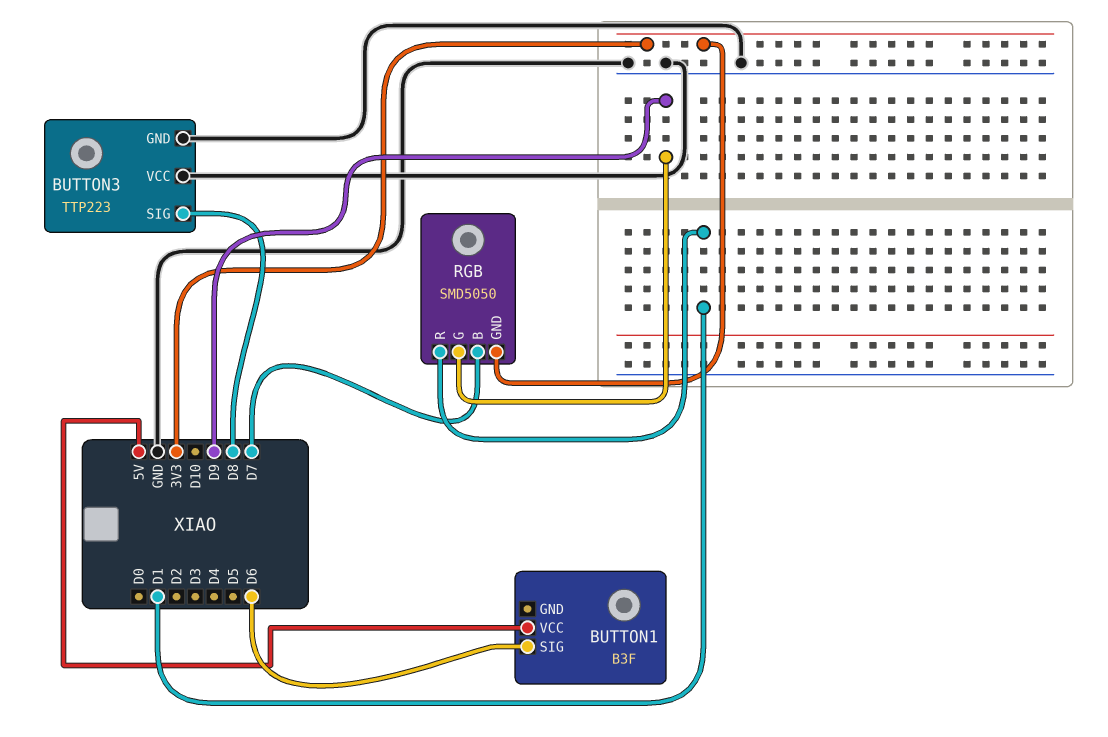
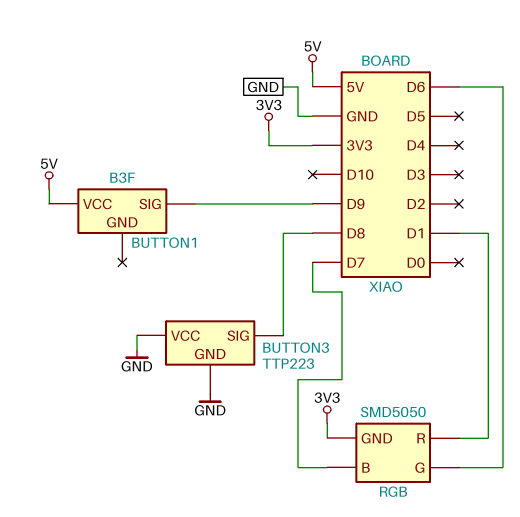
BUTTON1 pin SIG: D6 -> D9
RGB pin G: D9 -> D6

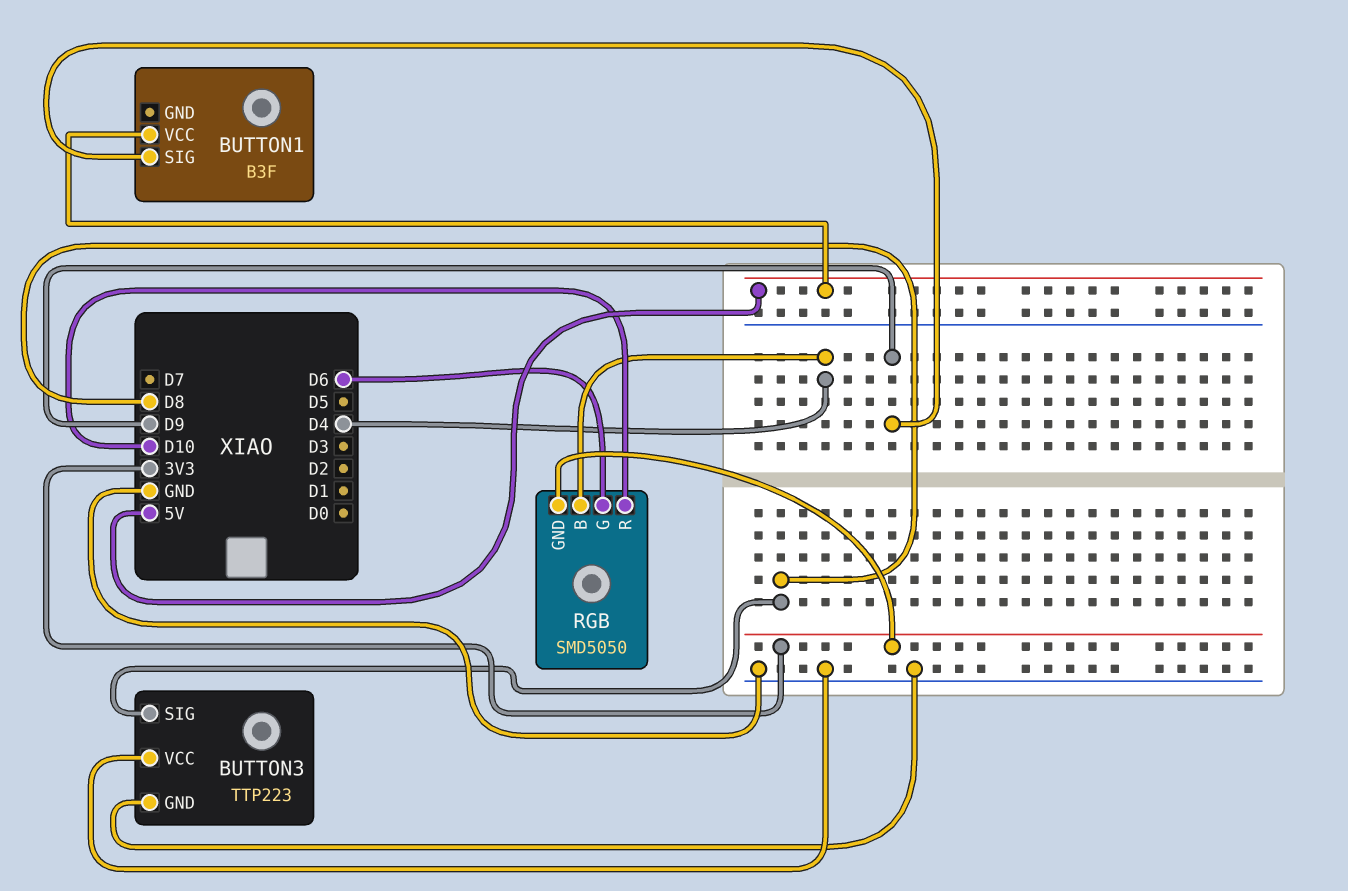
RGB pin B: D7 -> D4
RGB pin R: D1 -> D10

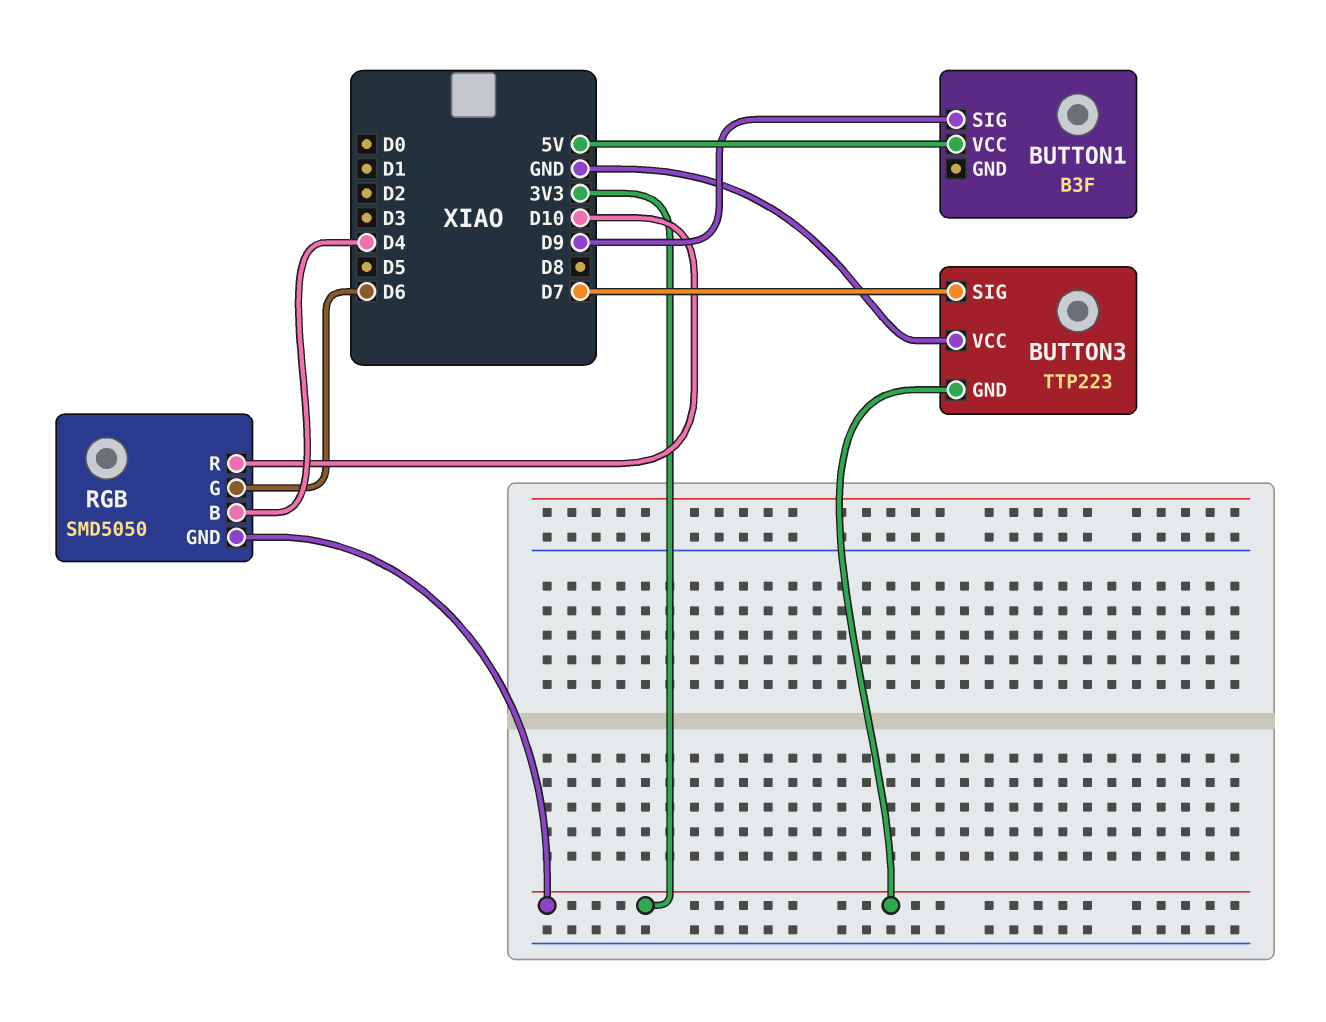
BUTTON3 pin GND: GND -> 3V3
BUTTON3 pin SIG: D8 -> D7

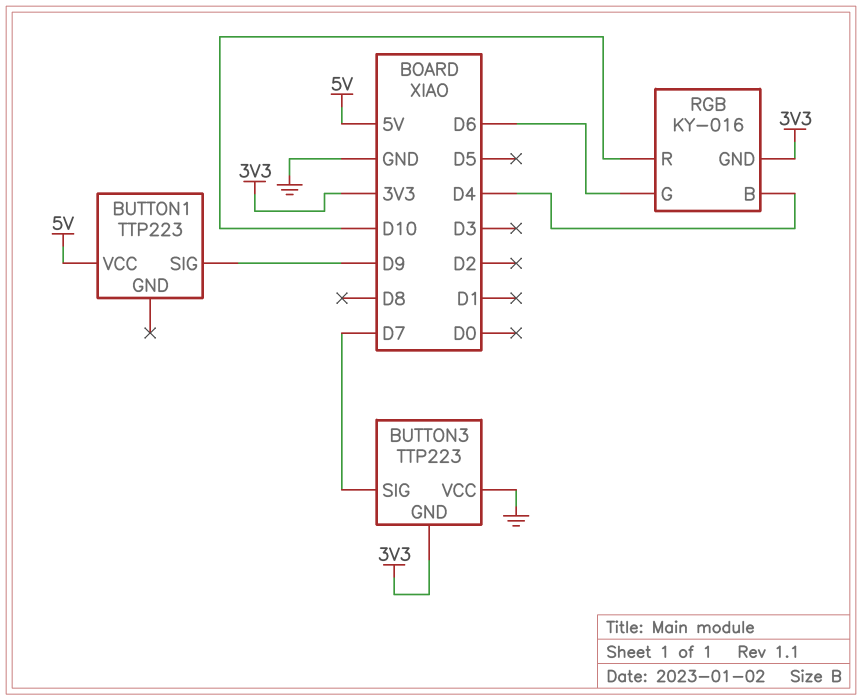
BUTTON1: B3F -> TTP223
RGB: SMD5050 -> KY-016

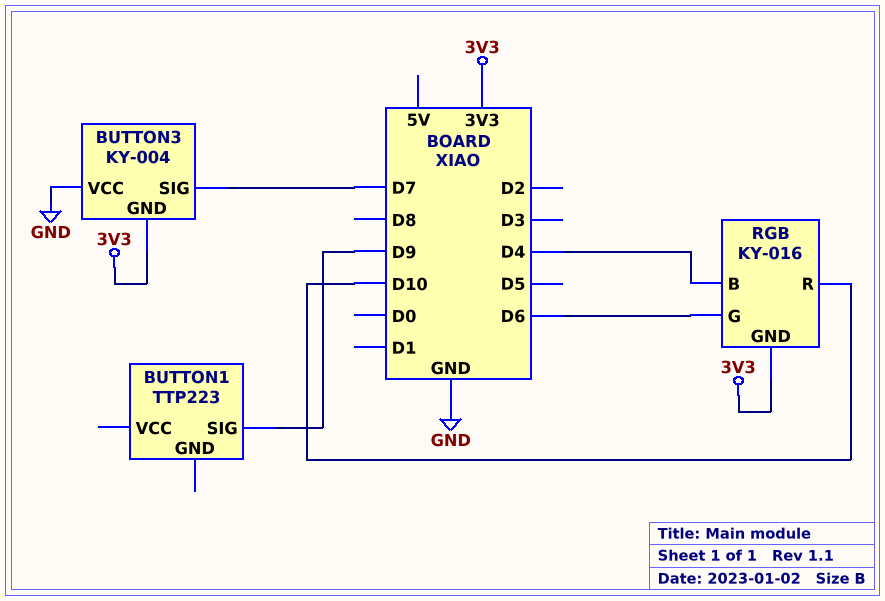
BUTTON1 pin VCC: 5V -> none
BUTTON3: TTP223 -> KY-004

